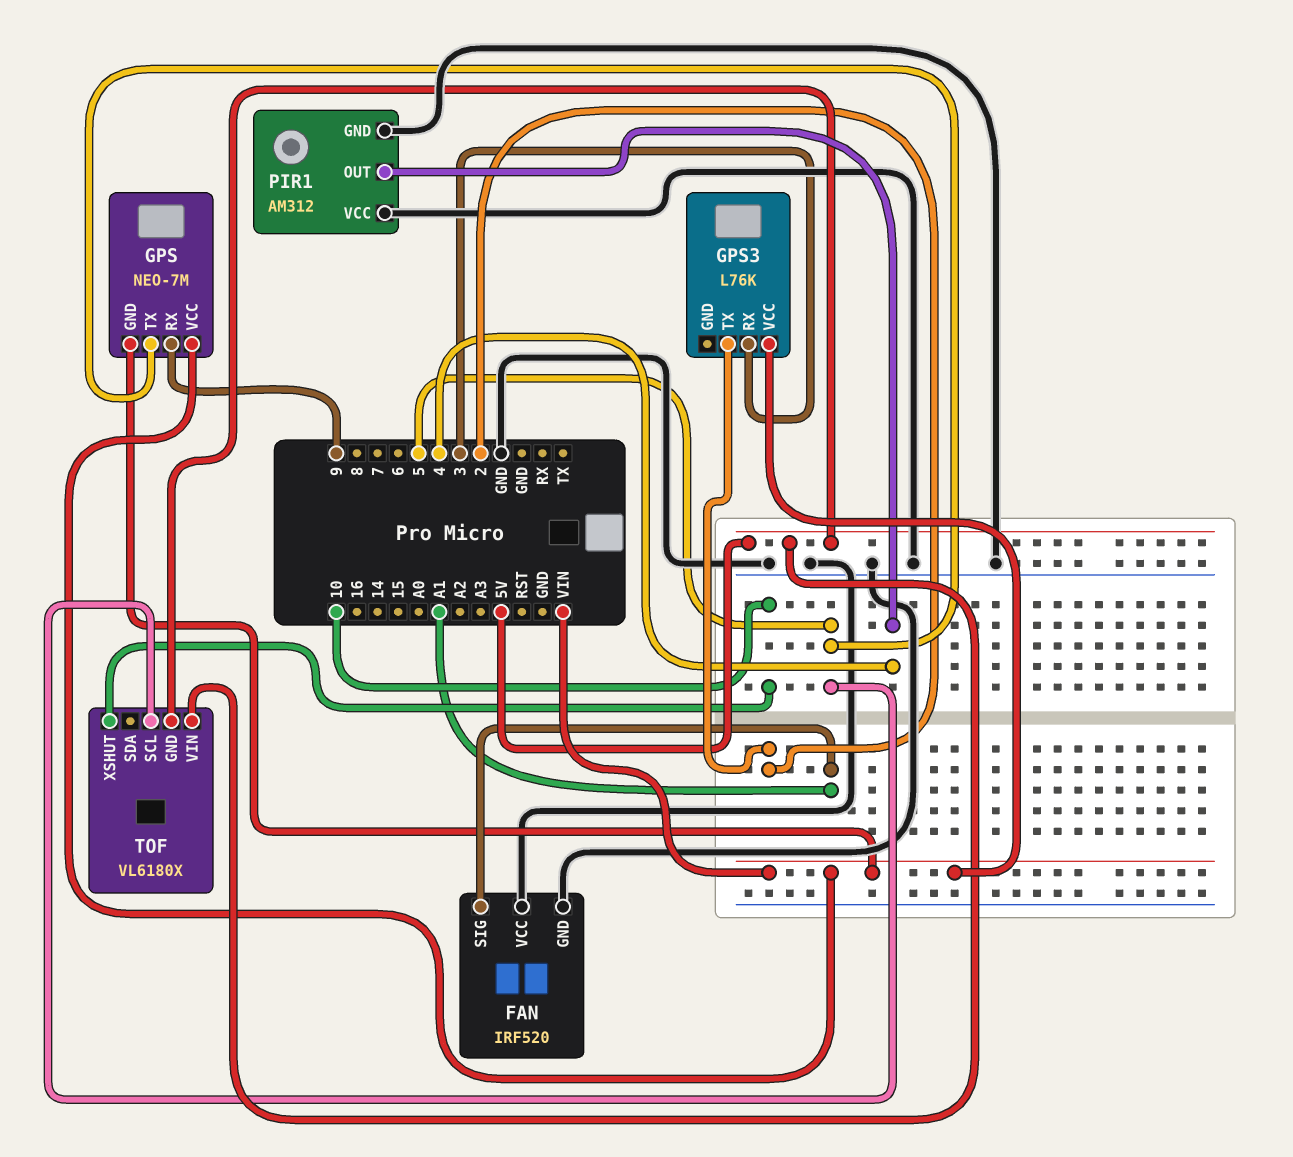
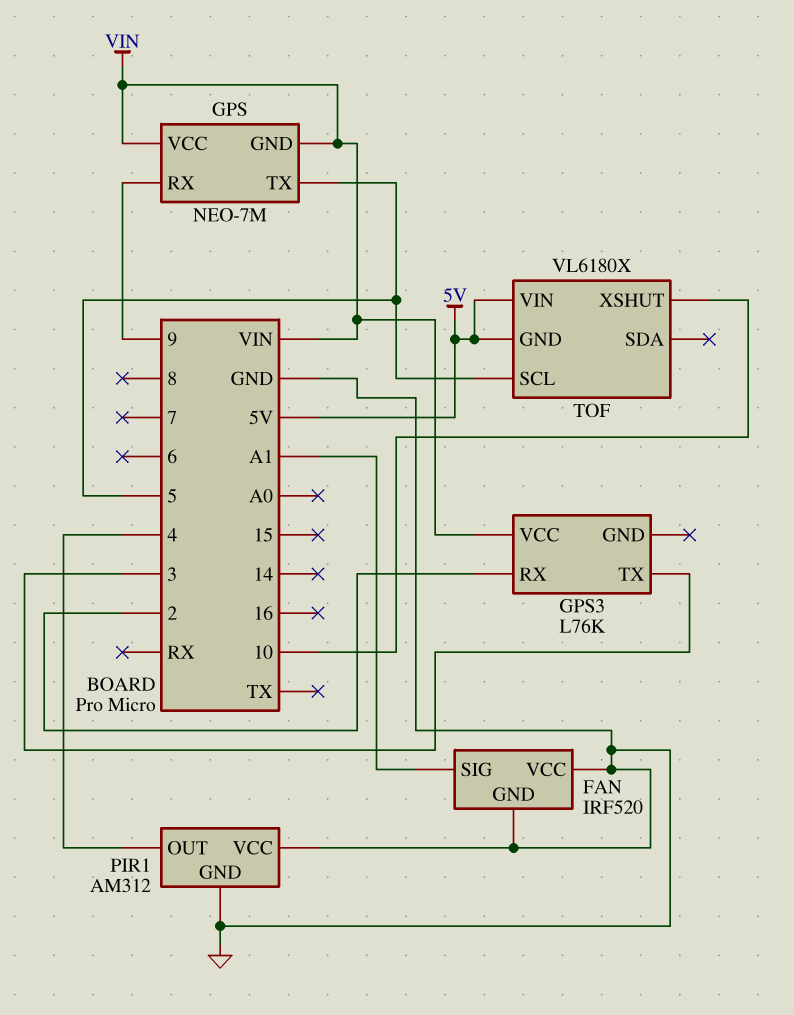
GPS3 pin RX: 3 -> 2
GPS3 pin TX: 2 -> 3

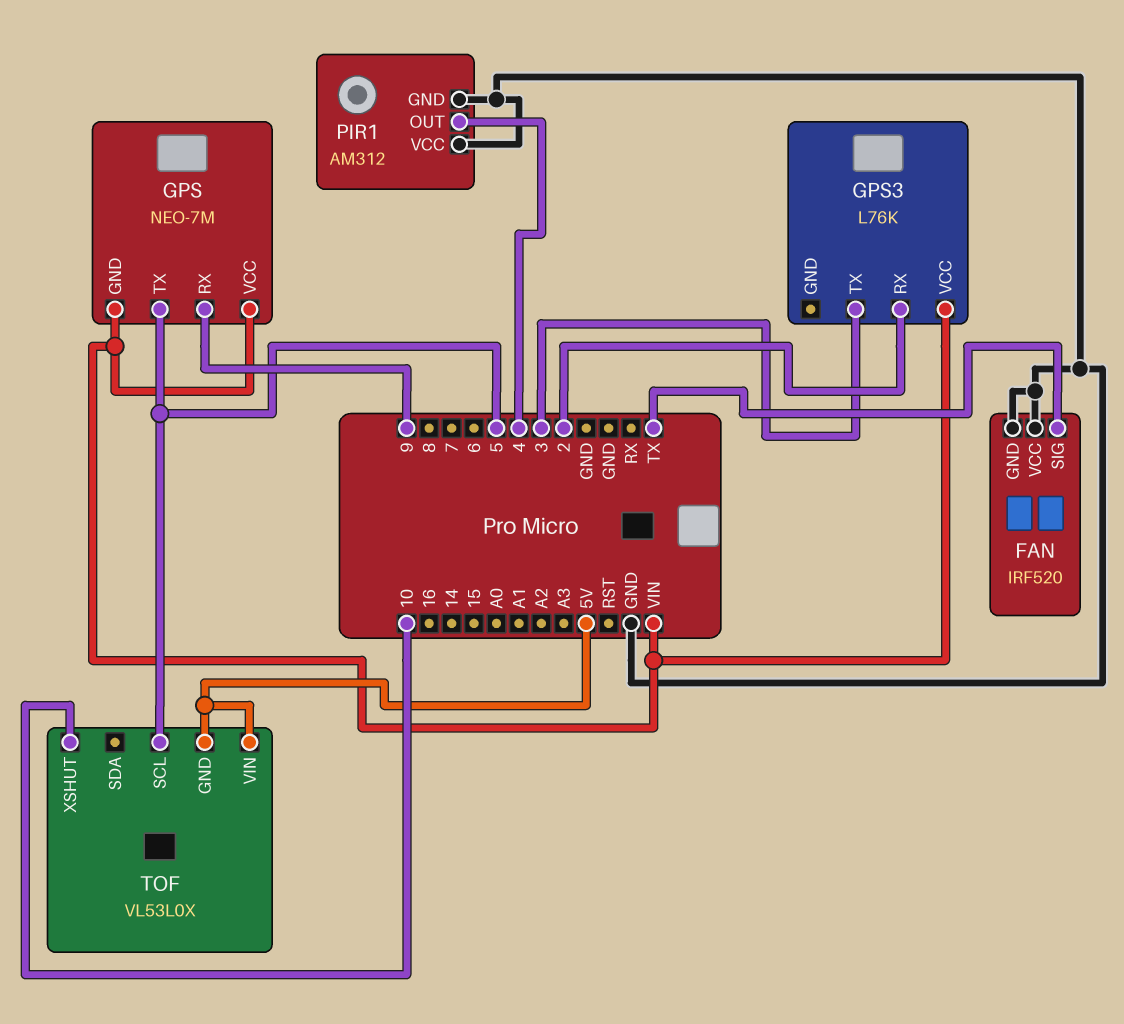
FAN pin SIG: A1 -> TX
TOF: VL6180X -> VL53L0X

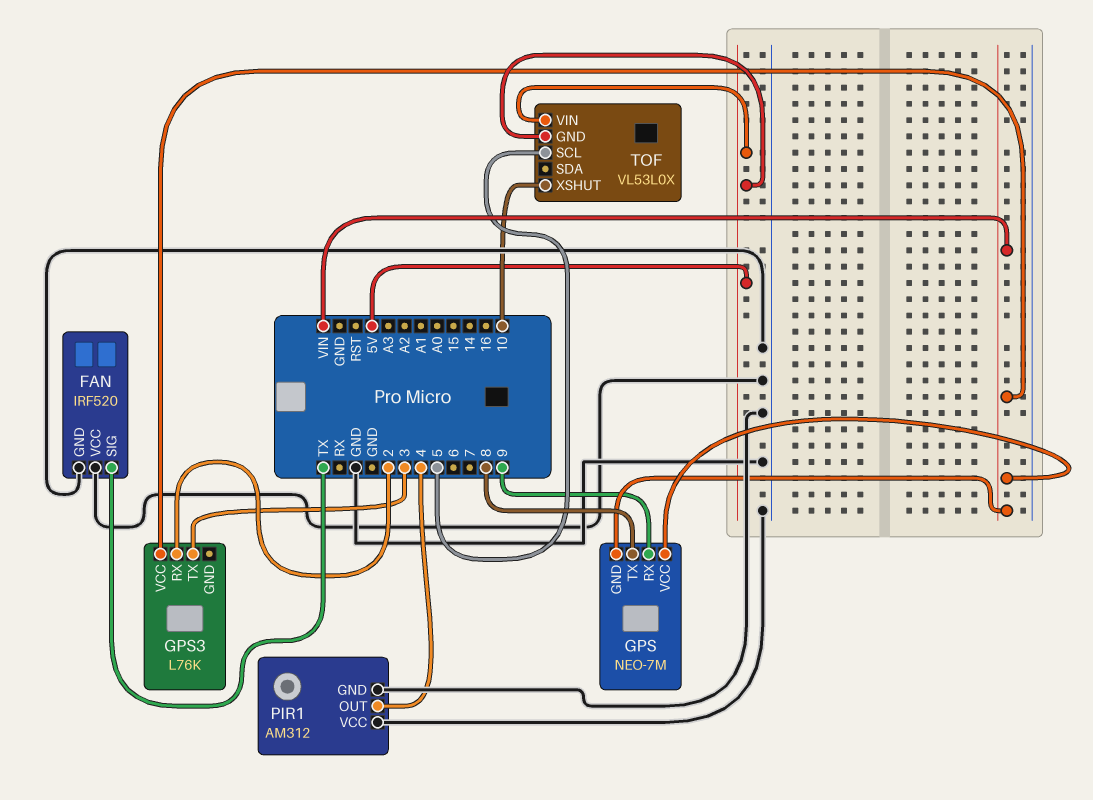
GPS pin TX: 5 -> 8

